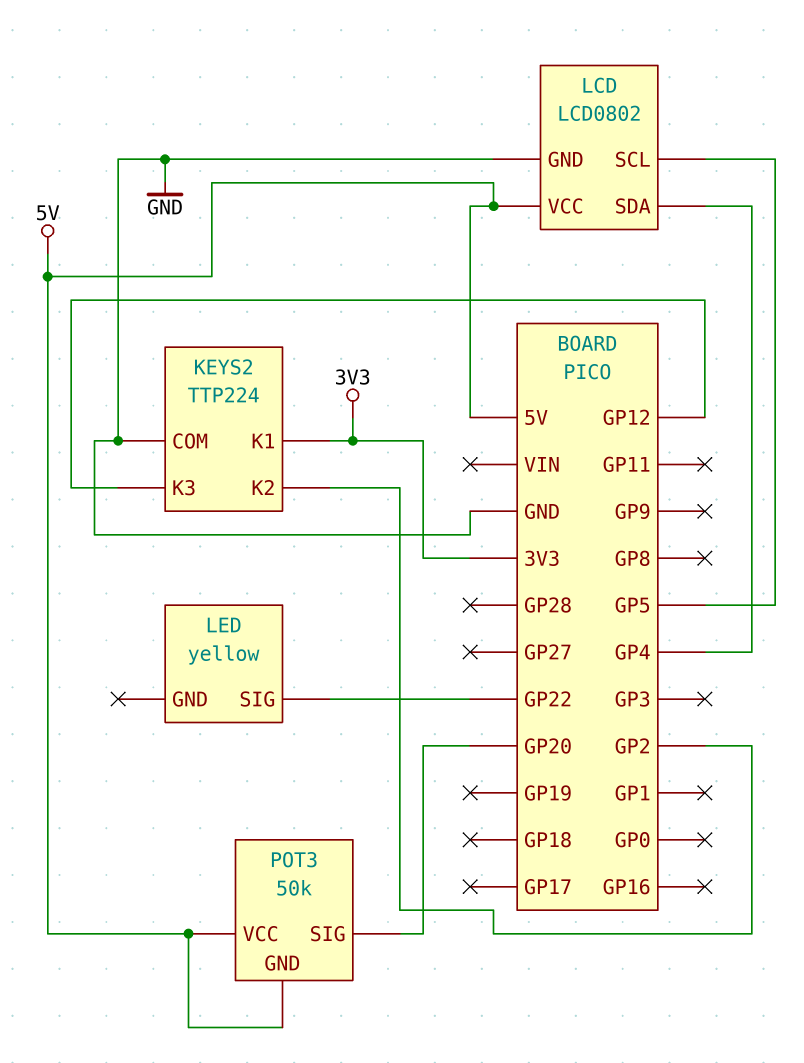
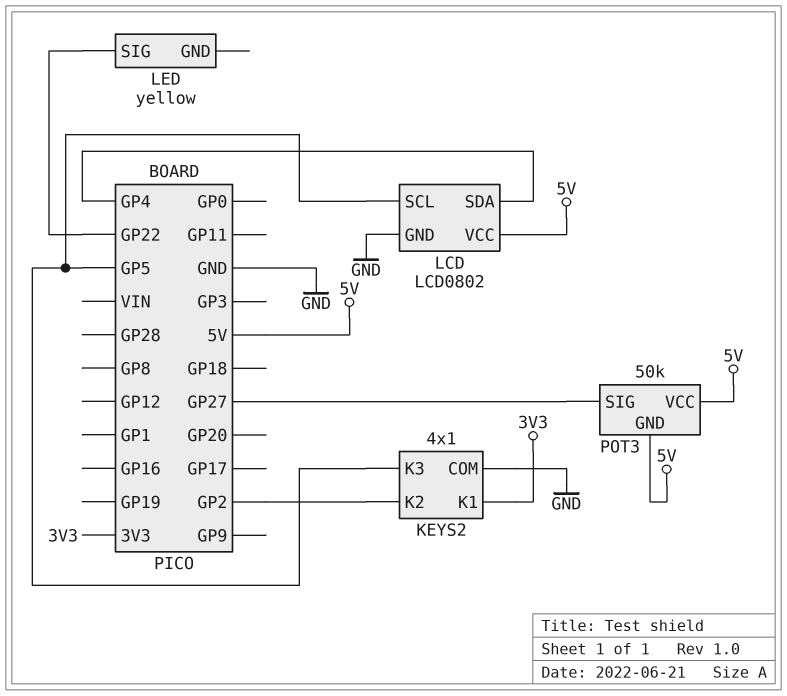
KEYS2: TTP224 -> 4x1
KEYS2 pin K3: GP12 -> GP5
POT3 pin SIG: GP20 -> GP27

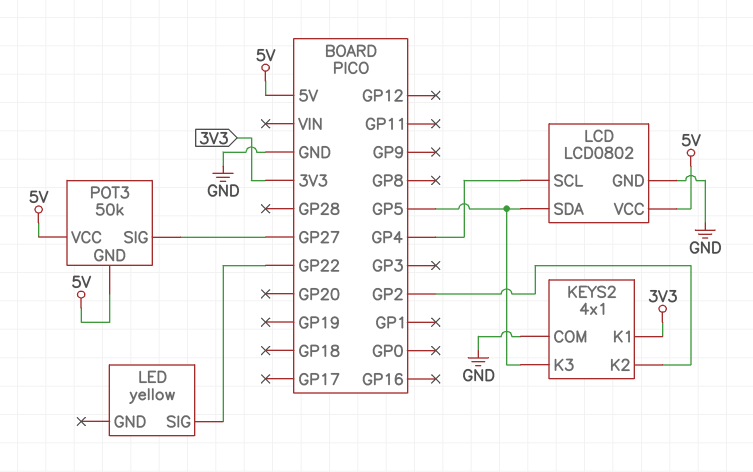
LCD pin SCL: GP5 -> GP4
LCD pin SDA: GP4 -> GP5

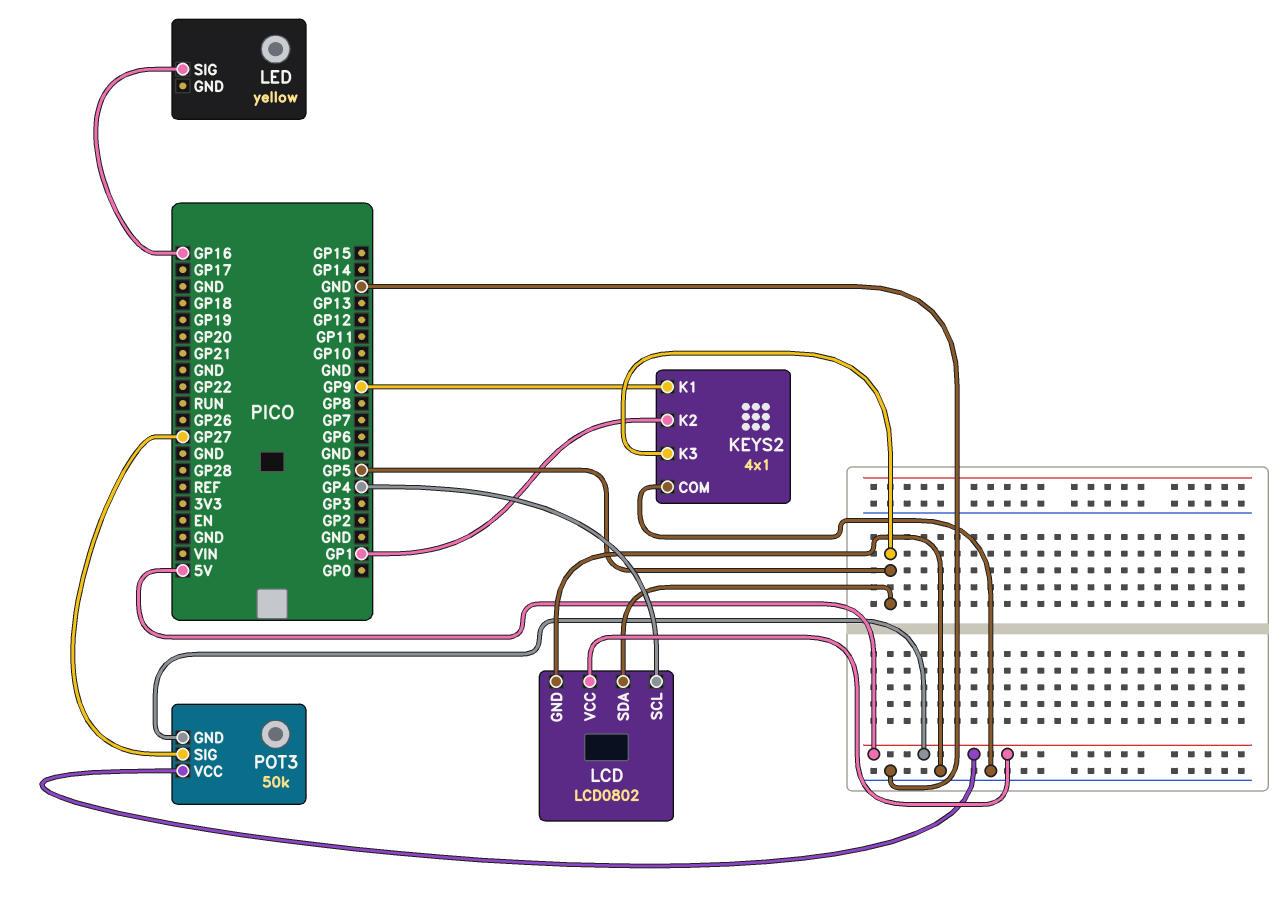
KEYS2 pin K1: 3V3 -> GP9
KEYS2 pin K2: GP2 -> GP1
LED pin SIG: GP22 -> GP16

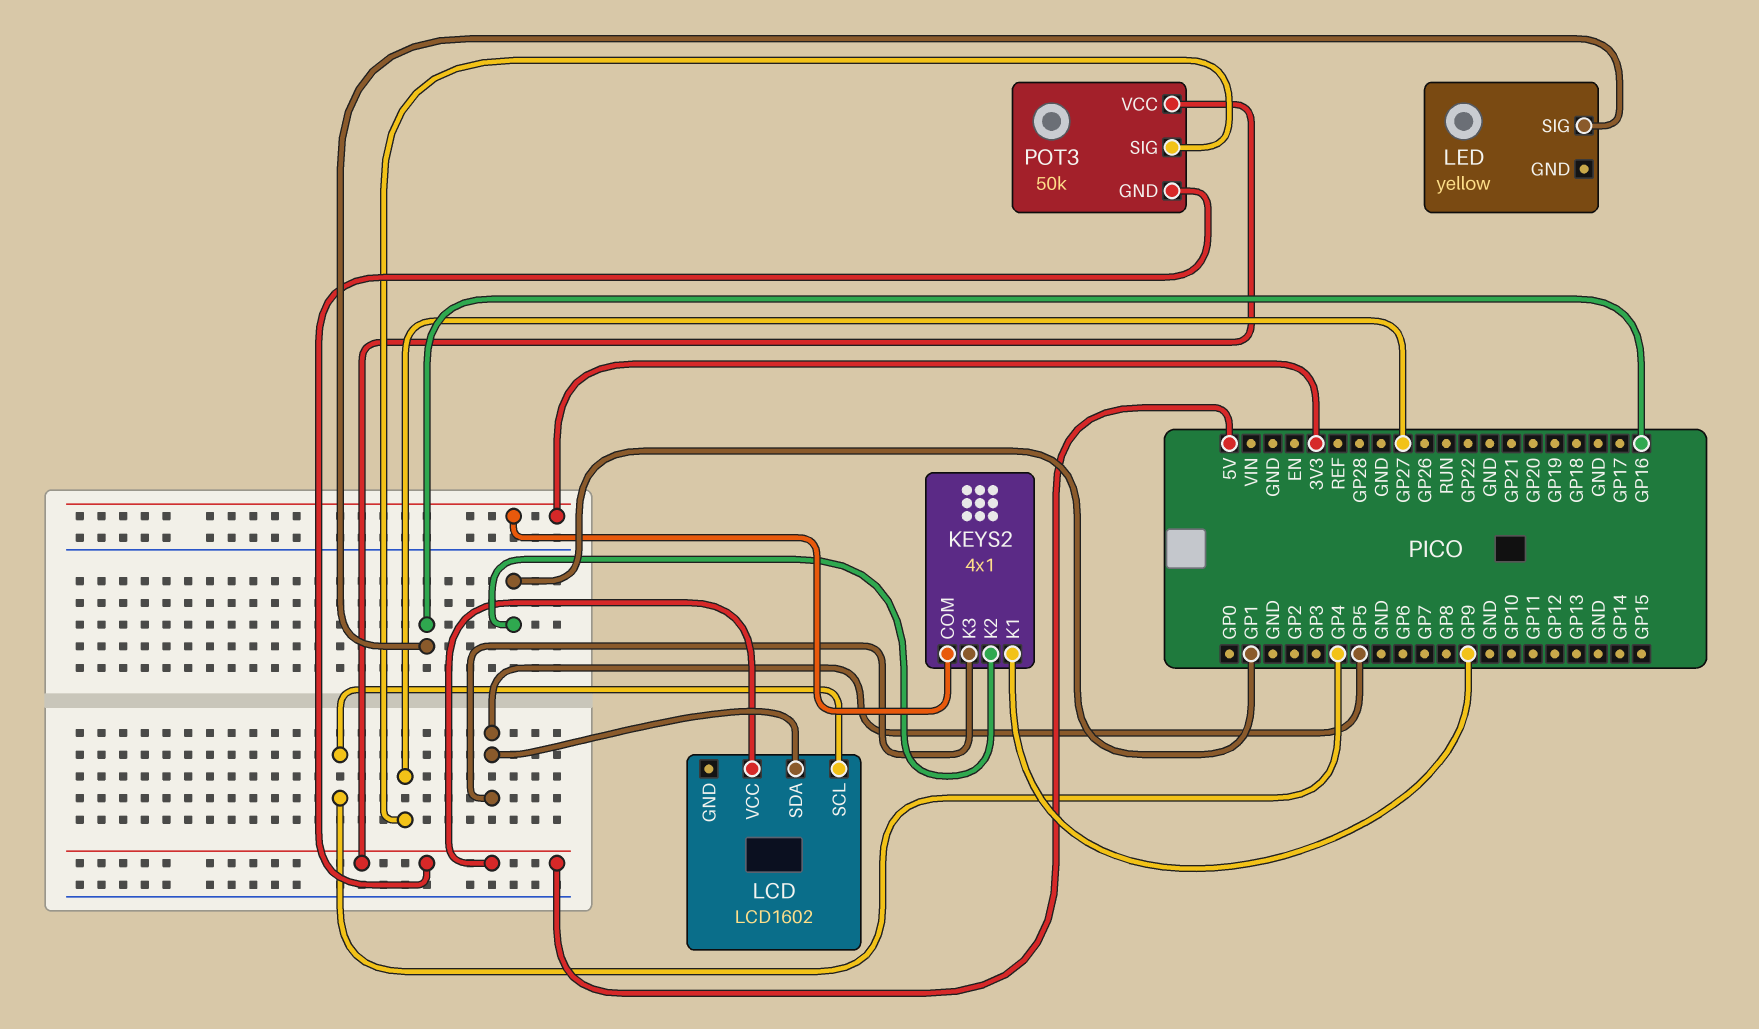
KEYS2 pin COM: GND -> 3V3
LCD: LCD0802 -> LCD1602
LCD pin GND: GND -> none

